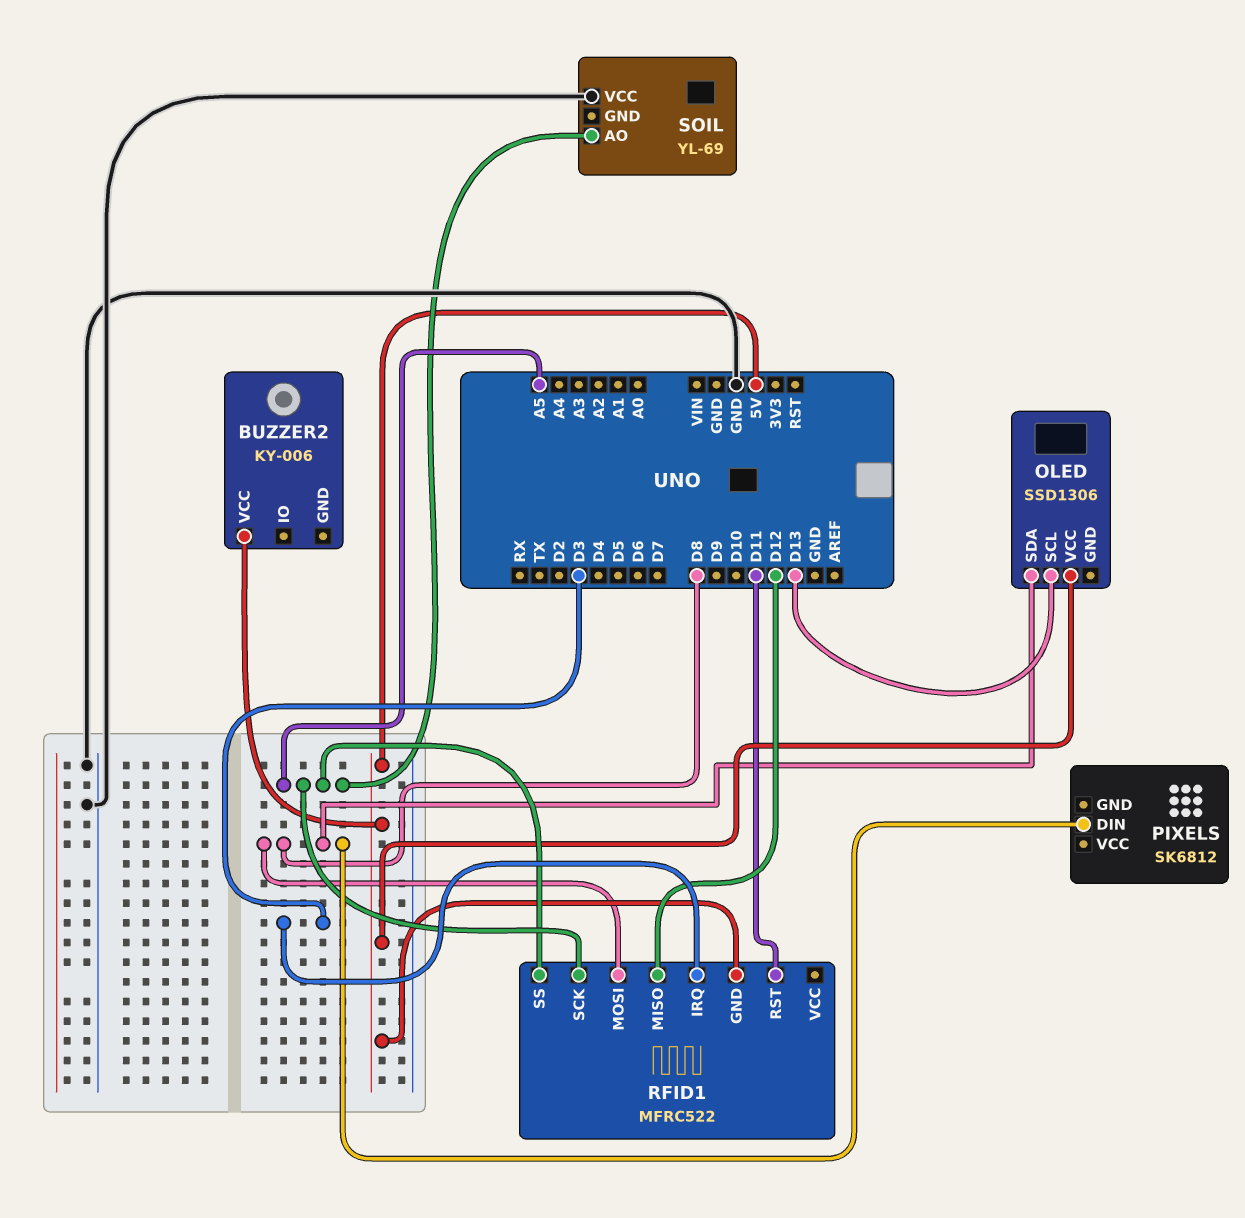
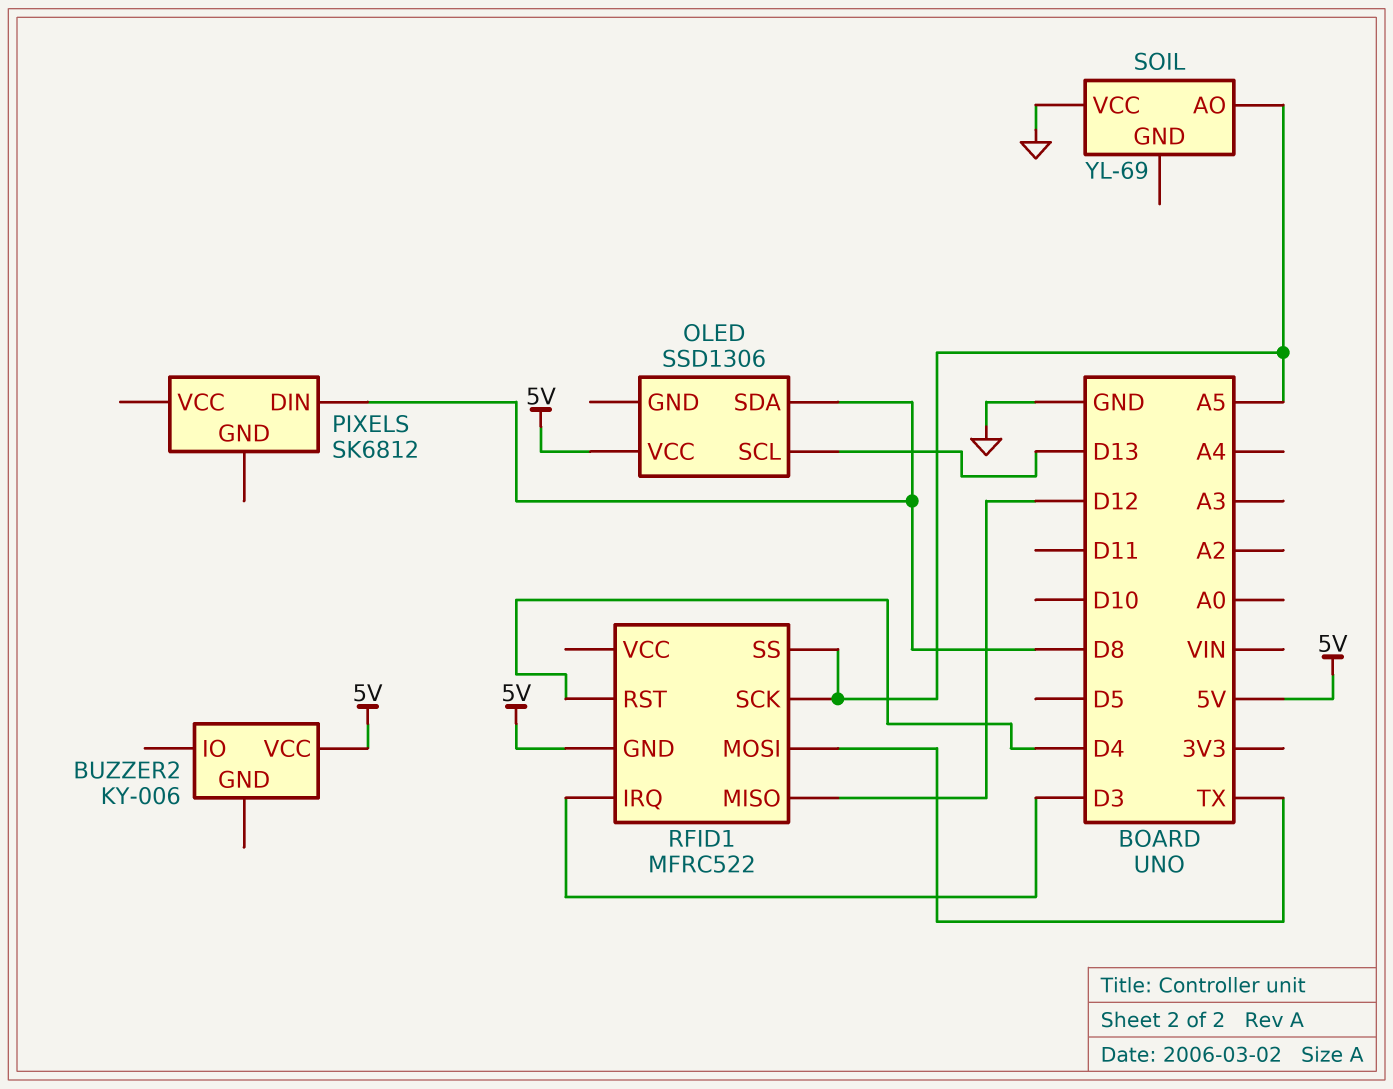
RFID1 pin MOSI: D8 -> TX
RFID1 pin RST: D11 -> D4

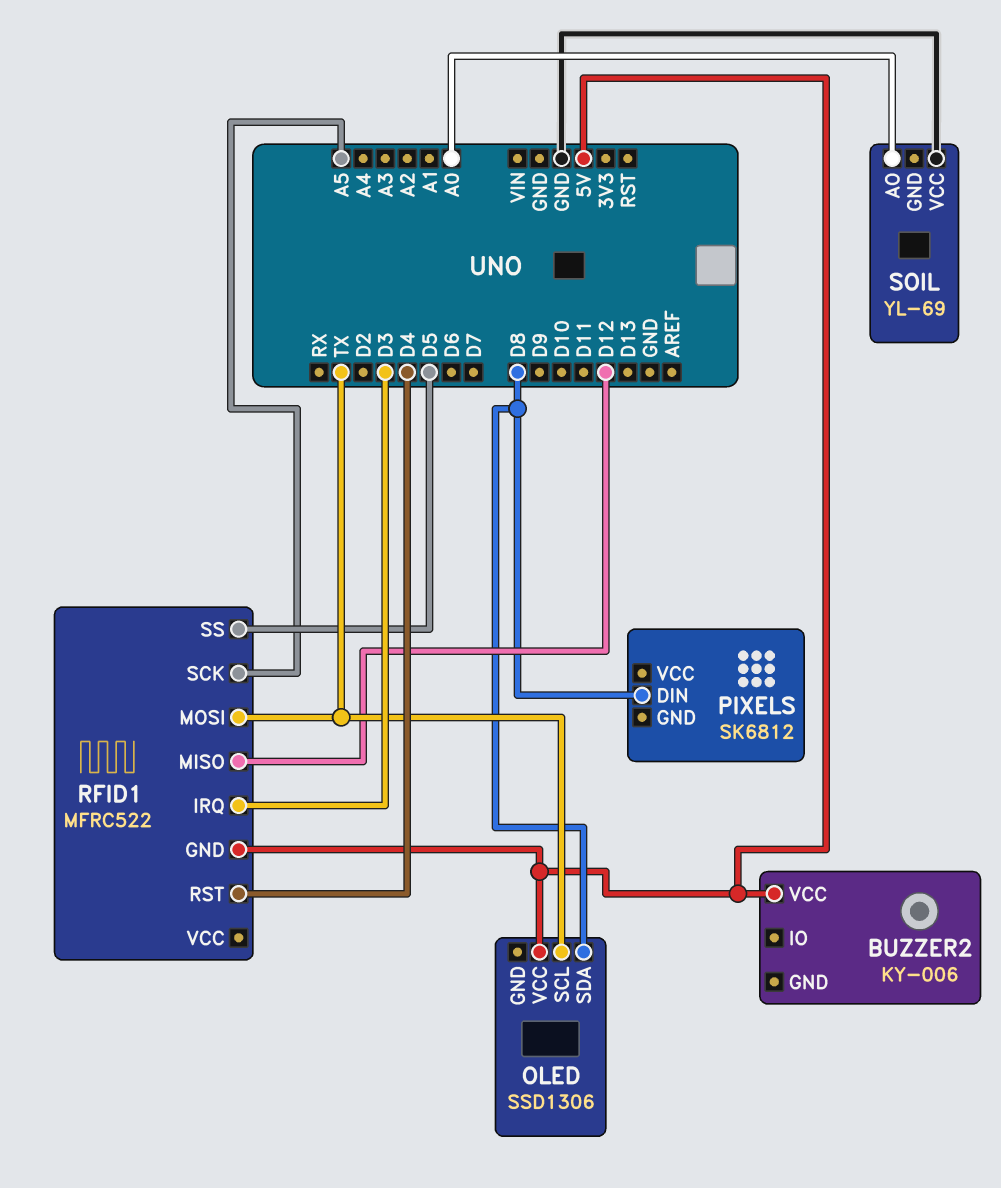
OLED pin SCL: D13 -> TX
RFID1 pin SS: A5 -> D5
SOIL pin AO: A5 -> A0

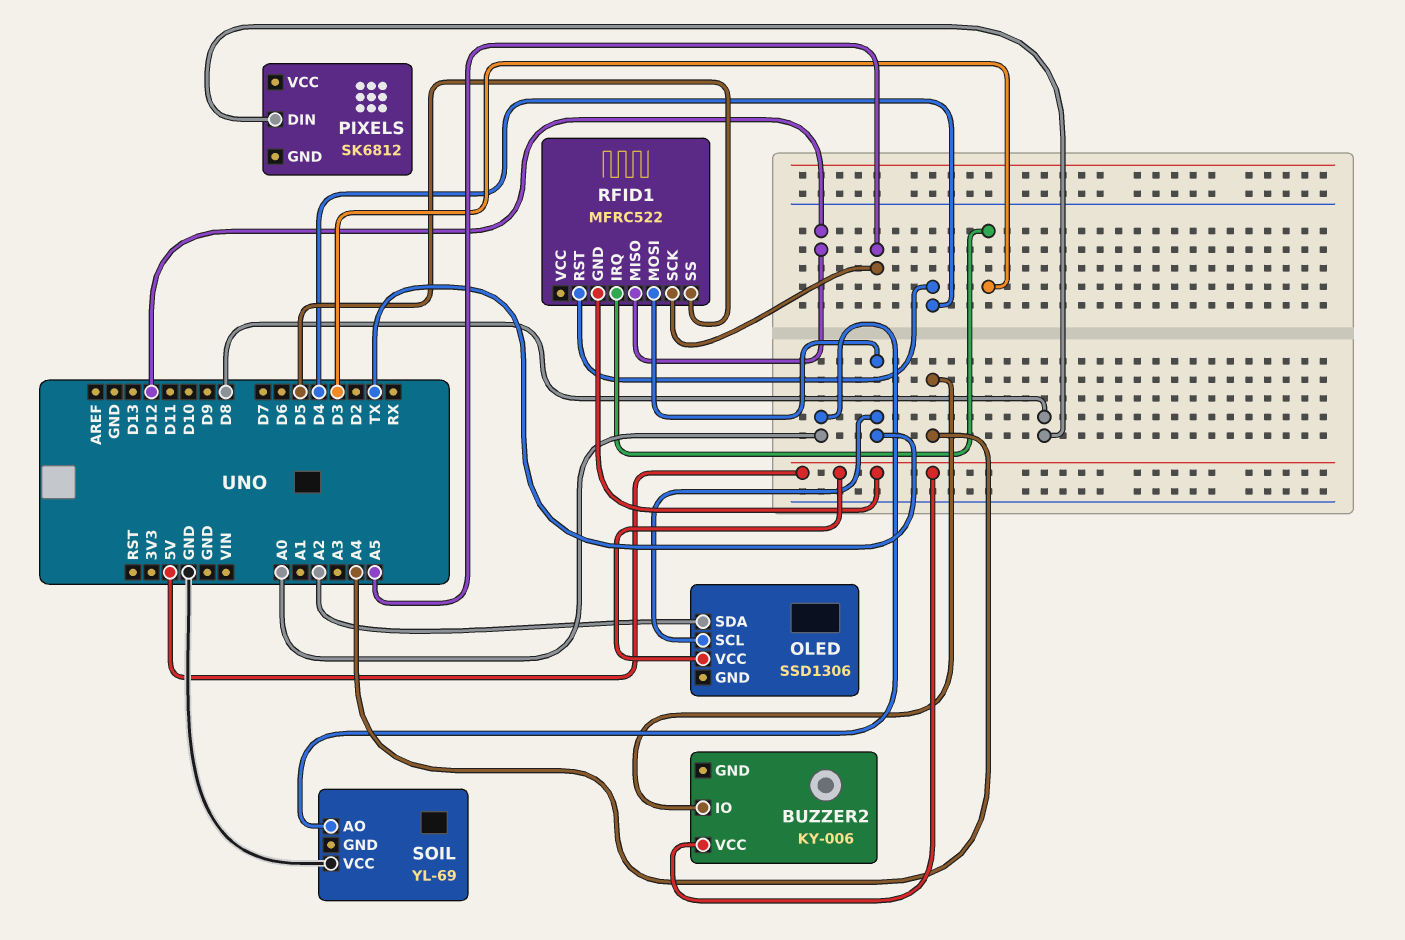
BUZZER2 pin IO: none -> A4
OLED pin SDA: D8 -> A2

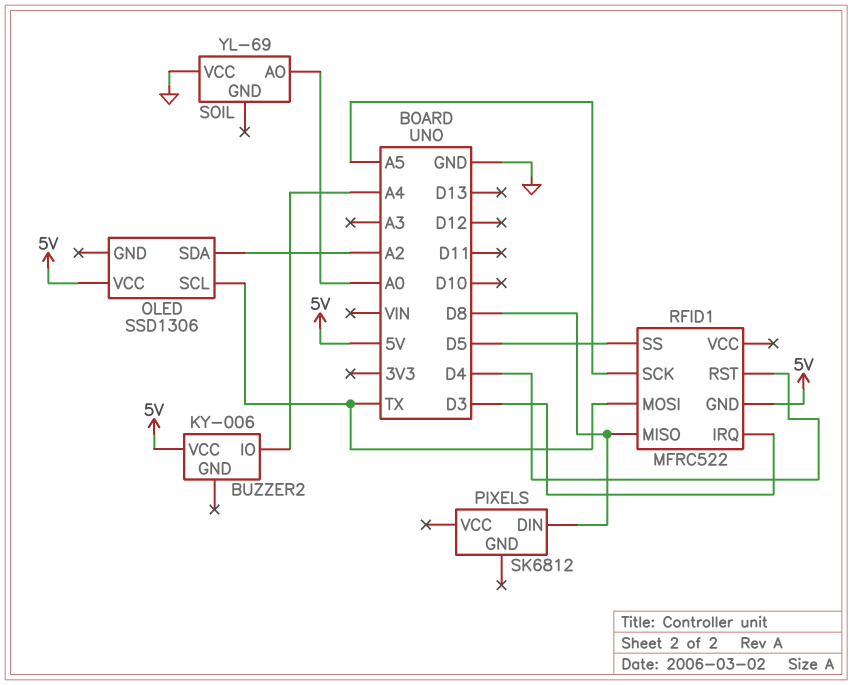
RFID1 pin MISO: D12 -> D8

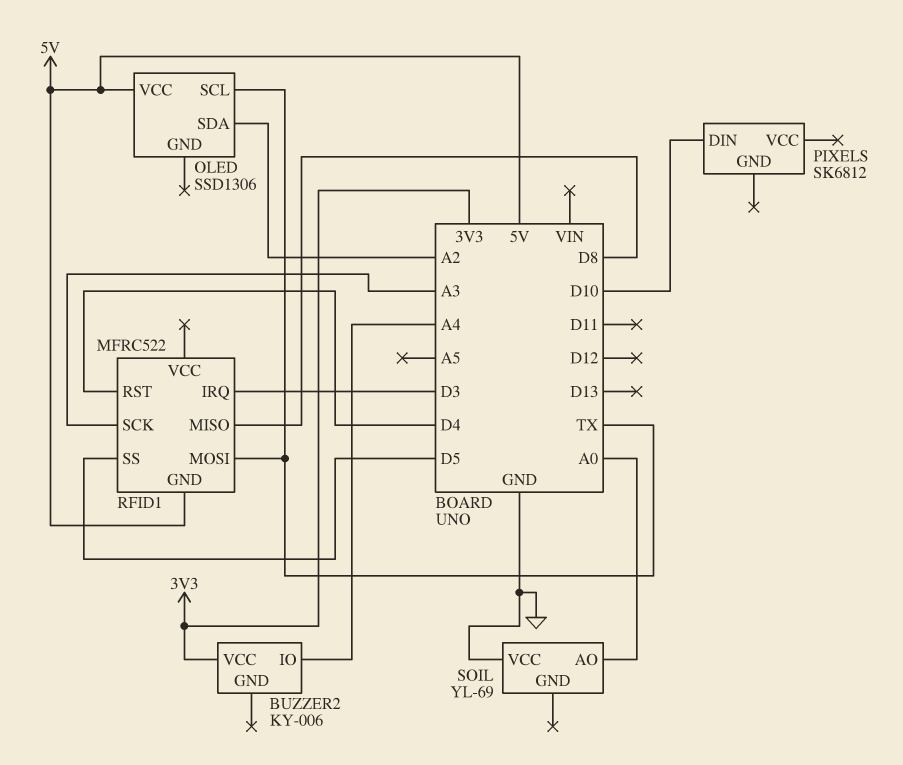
BUZZER2 pin VCC: 5V -> 3V3
PIXELS pin DIN: D8 -> D10
RFID1 pin SCK: A5 -> A3

